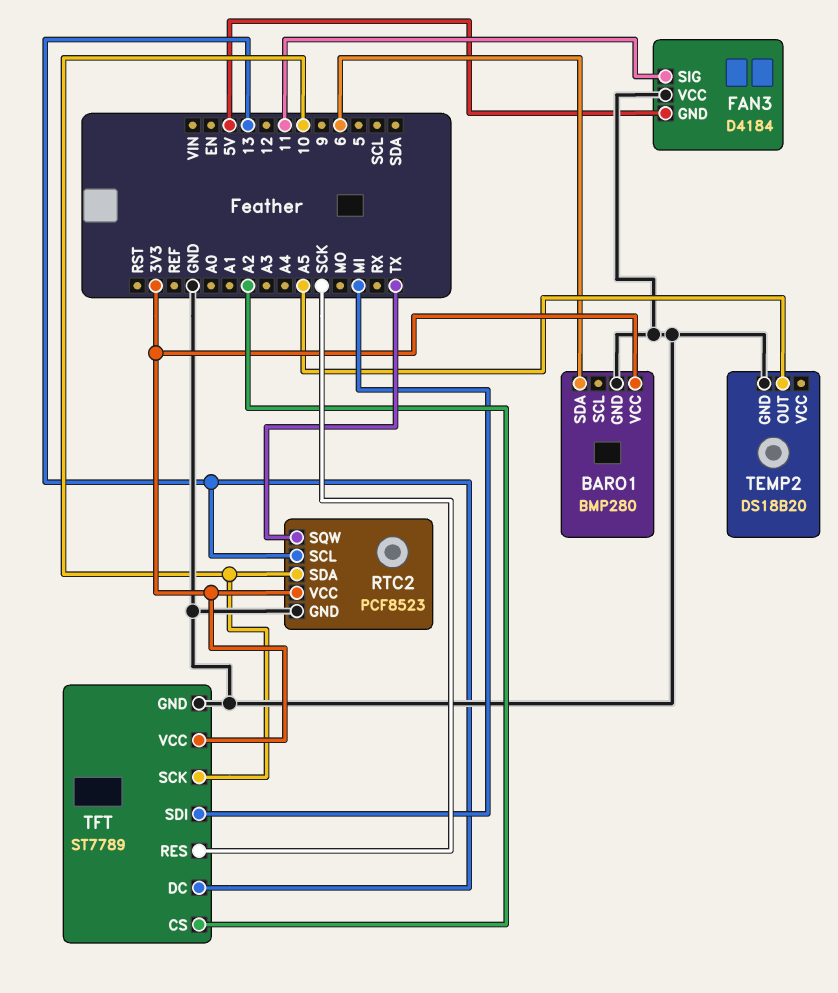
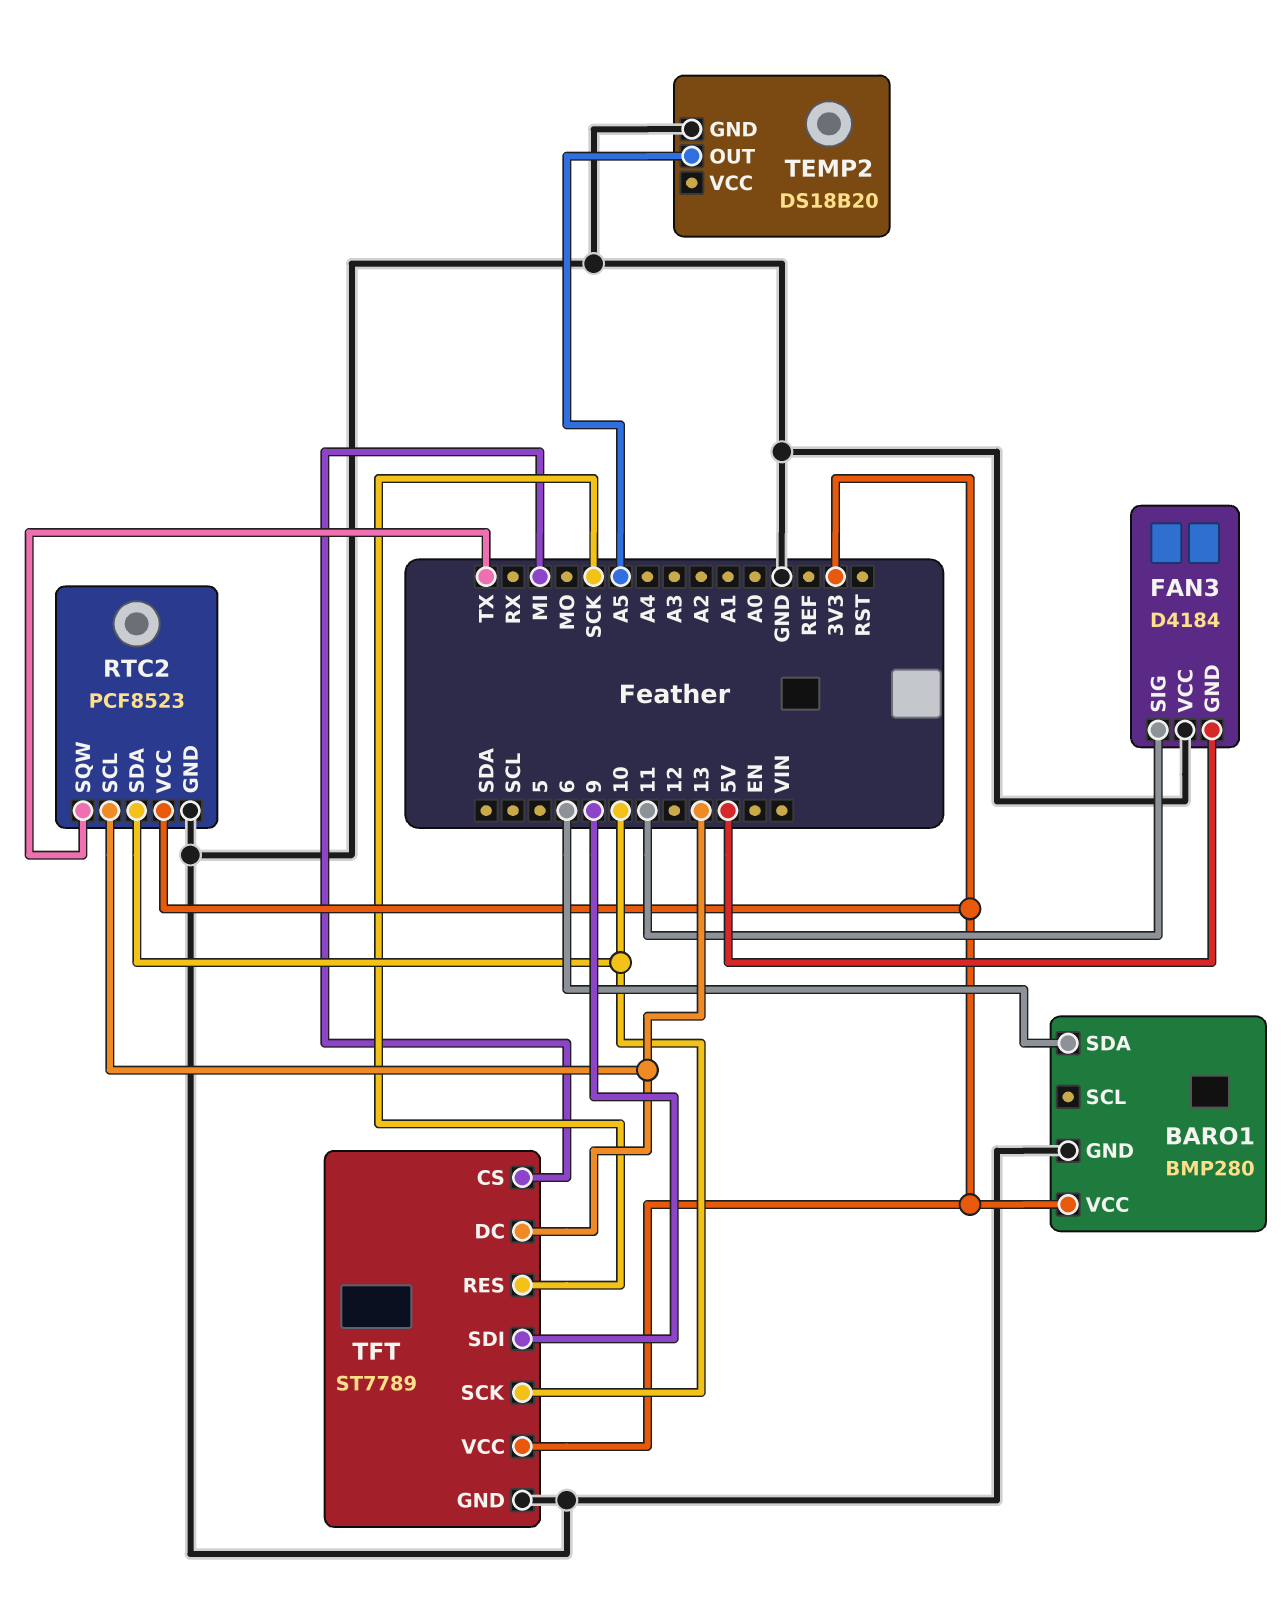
TFT pin CS: A2 -> MI
TFT pin SDI: MI -> 9

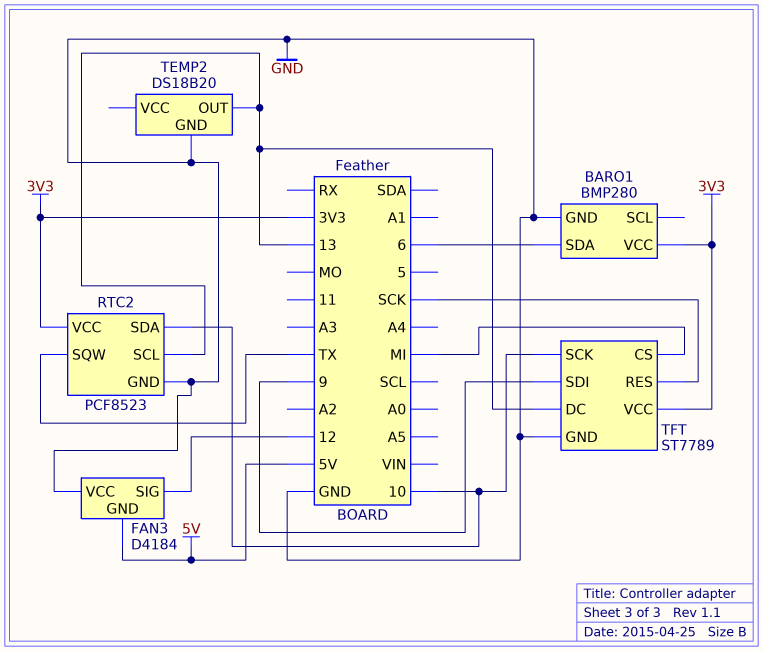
FAN3 pin SIG: 11 -> 12
TEMP2 pin OUT: A5 -> 13

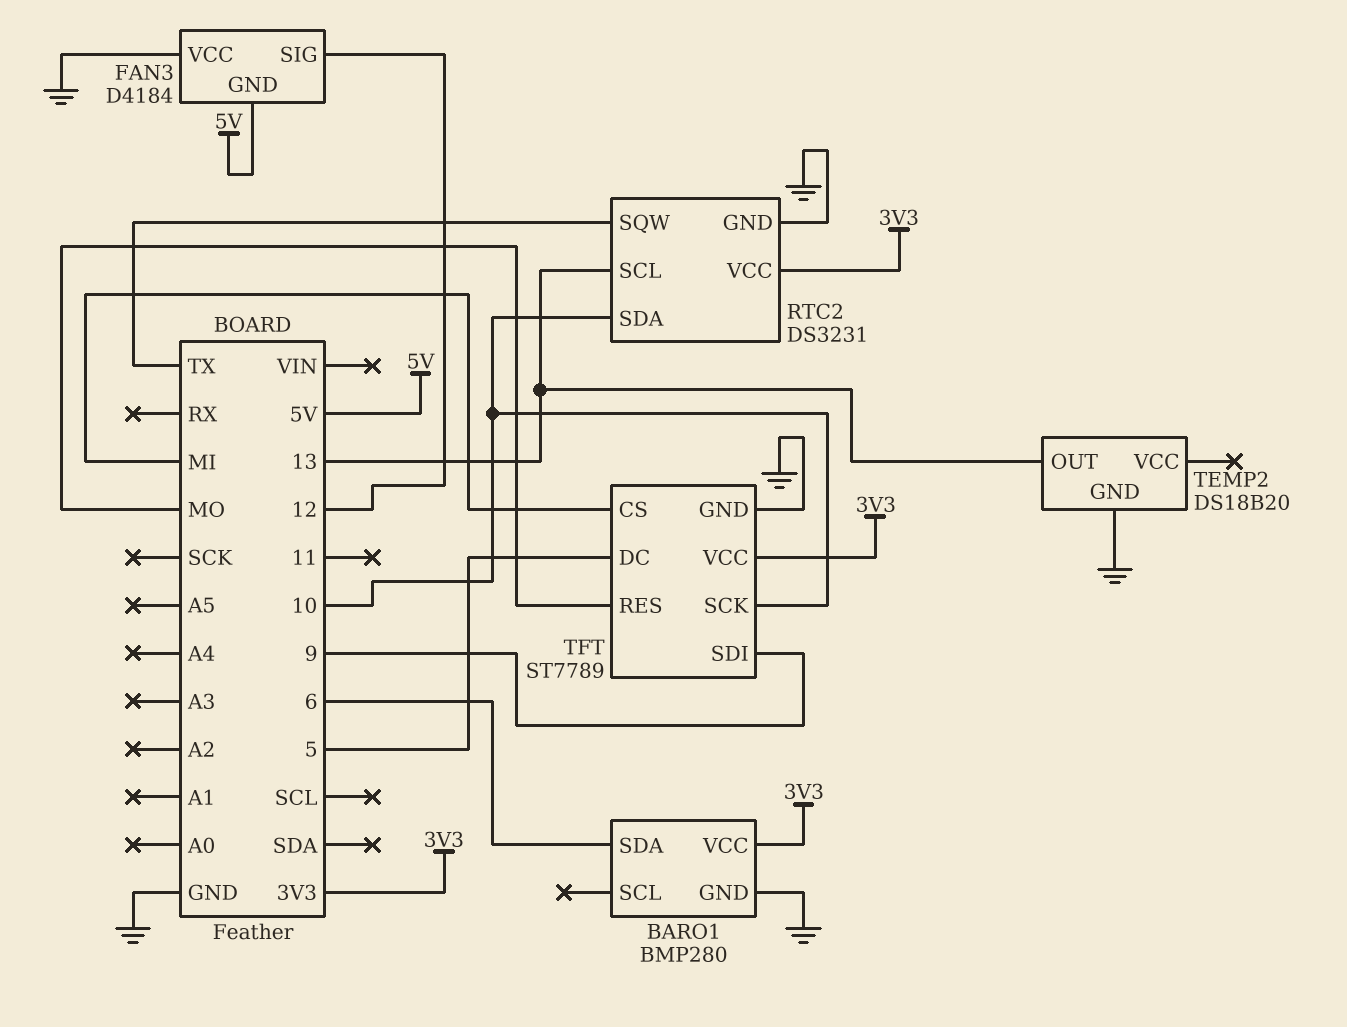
RTC2: PCF8523 -> DS3231
TFT pin DC: 13 -> 5
TFT pin RES: SCK -> MO

